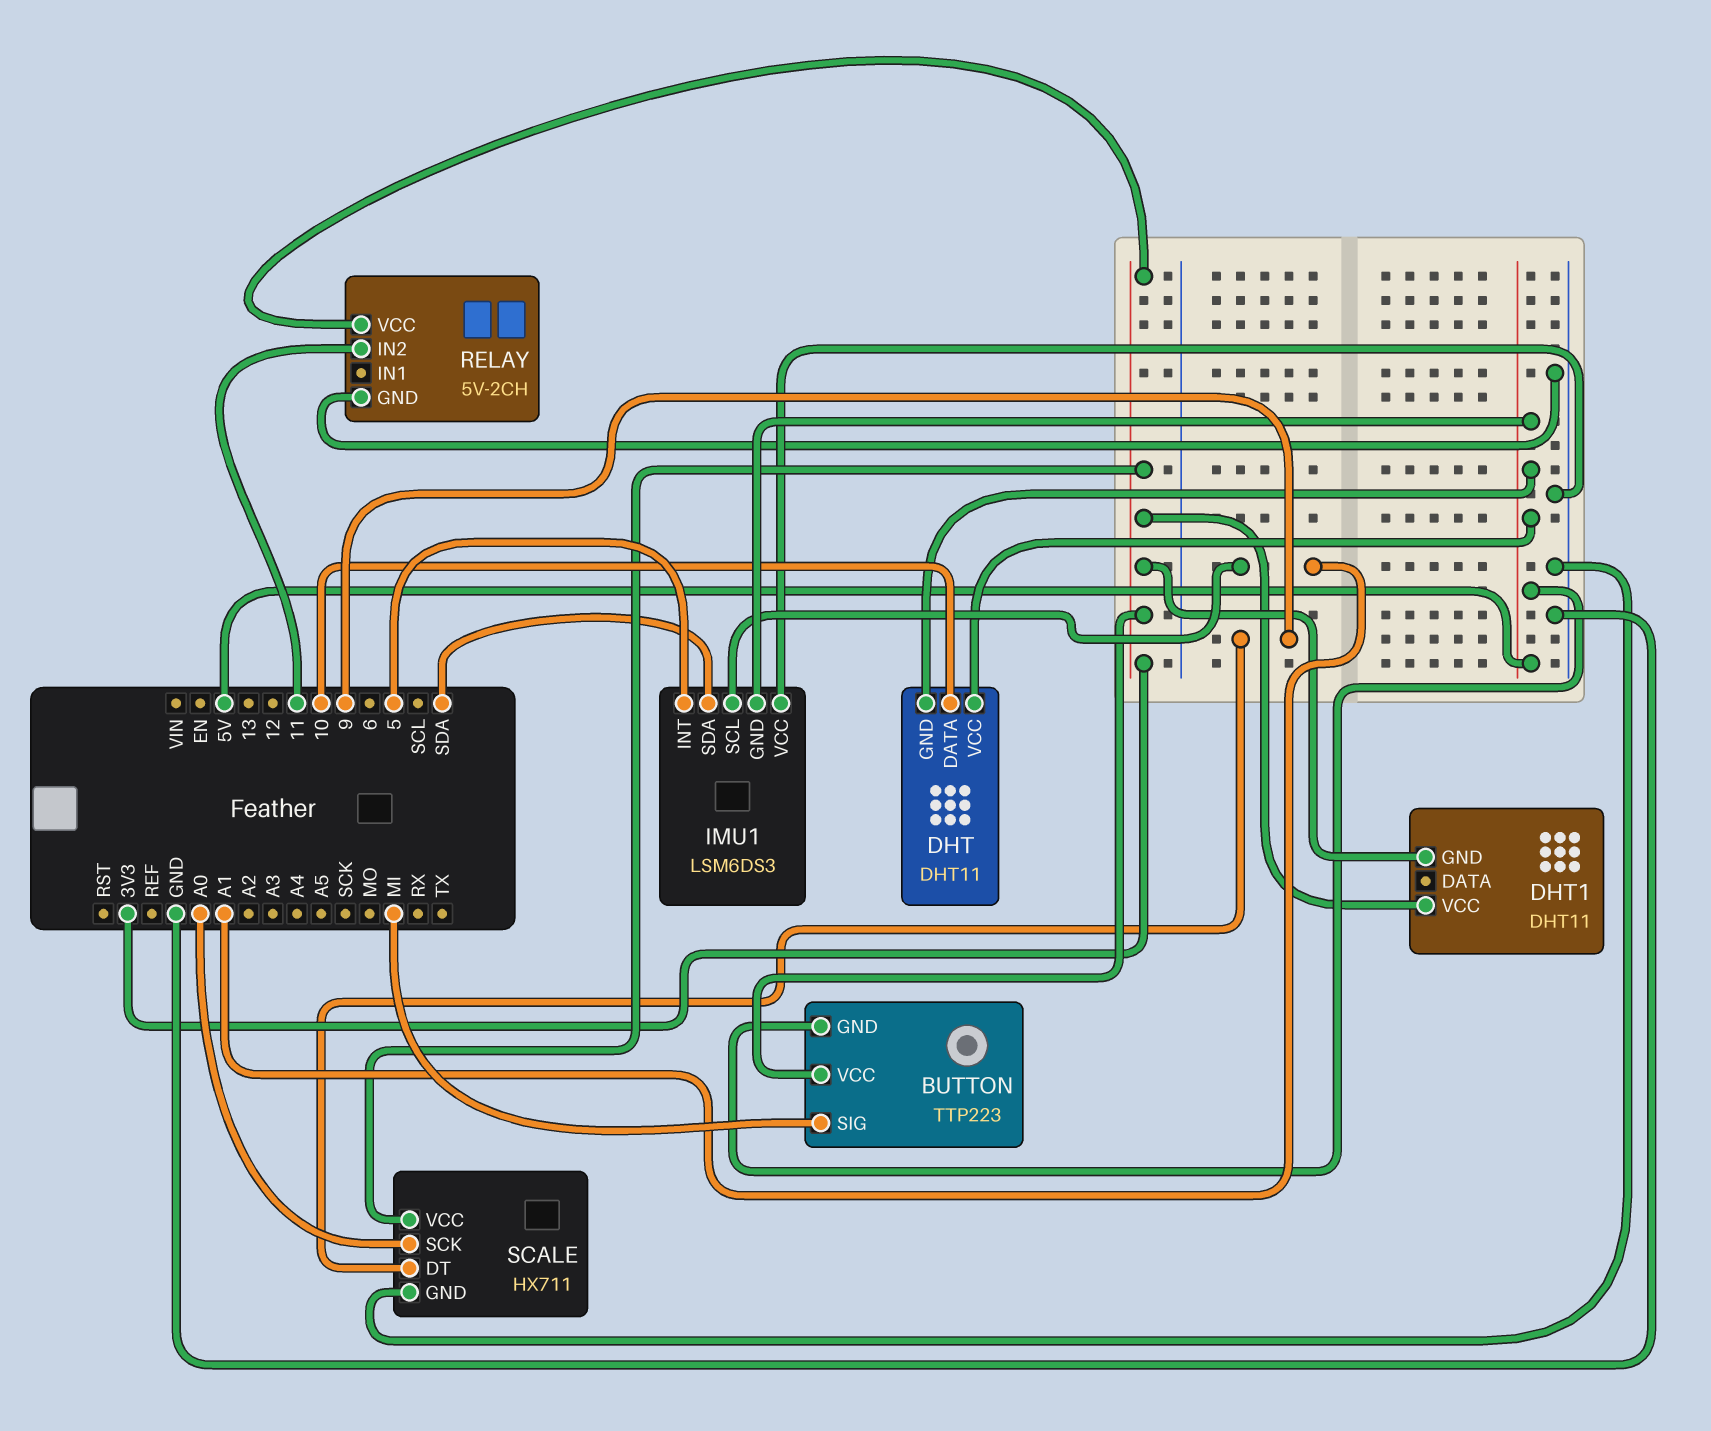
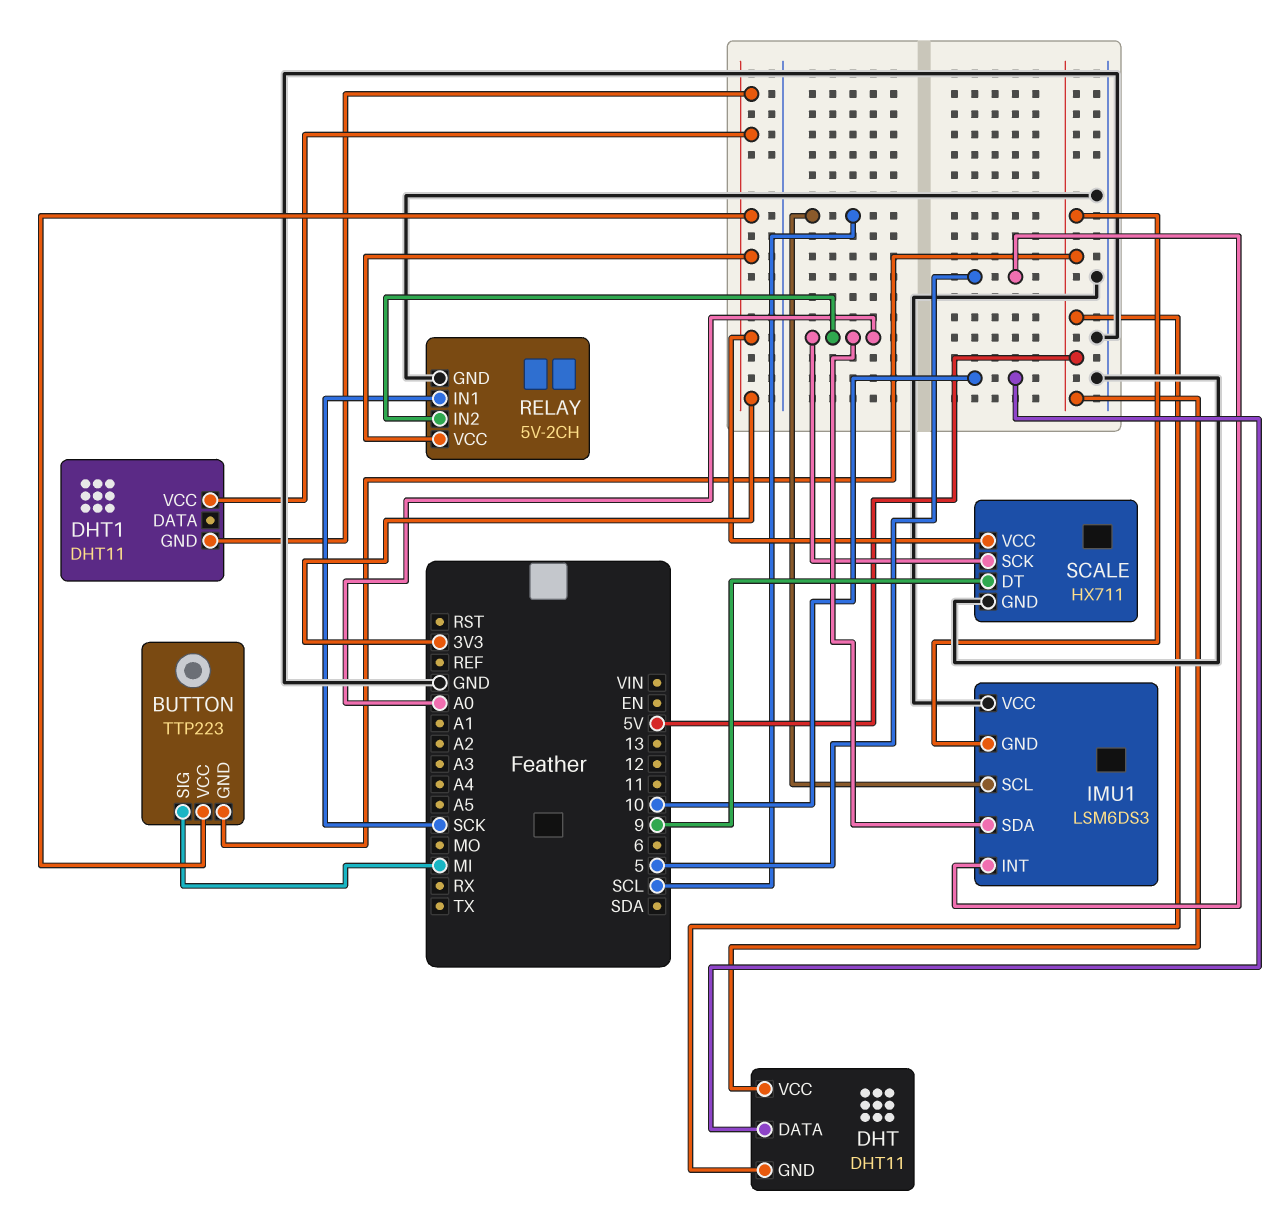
IMU1 pin SCL: A1 -> SCL
IMU1 pin SDA: SDA -> A0
RELAY pin IN1: none -> SCK
RELAY pin IN2: 11 -> A0

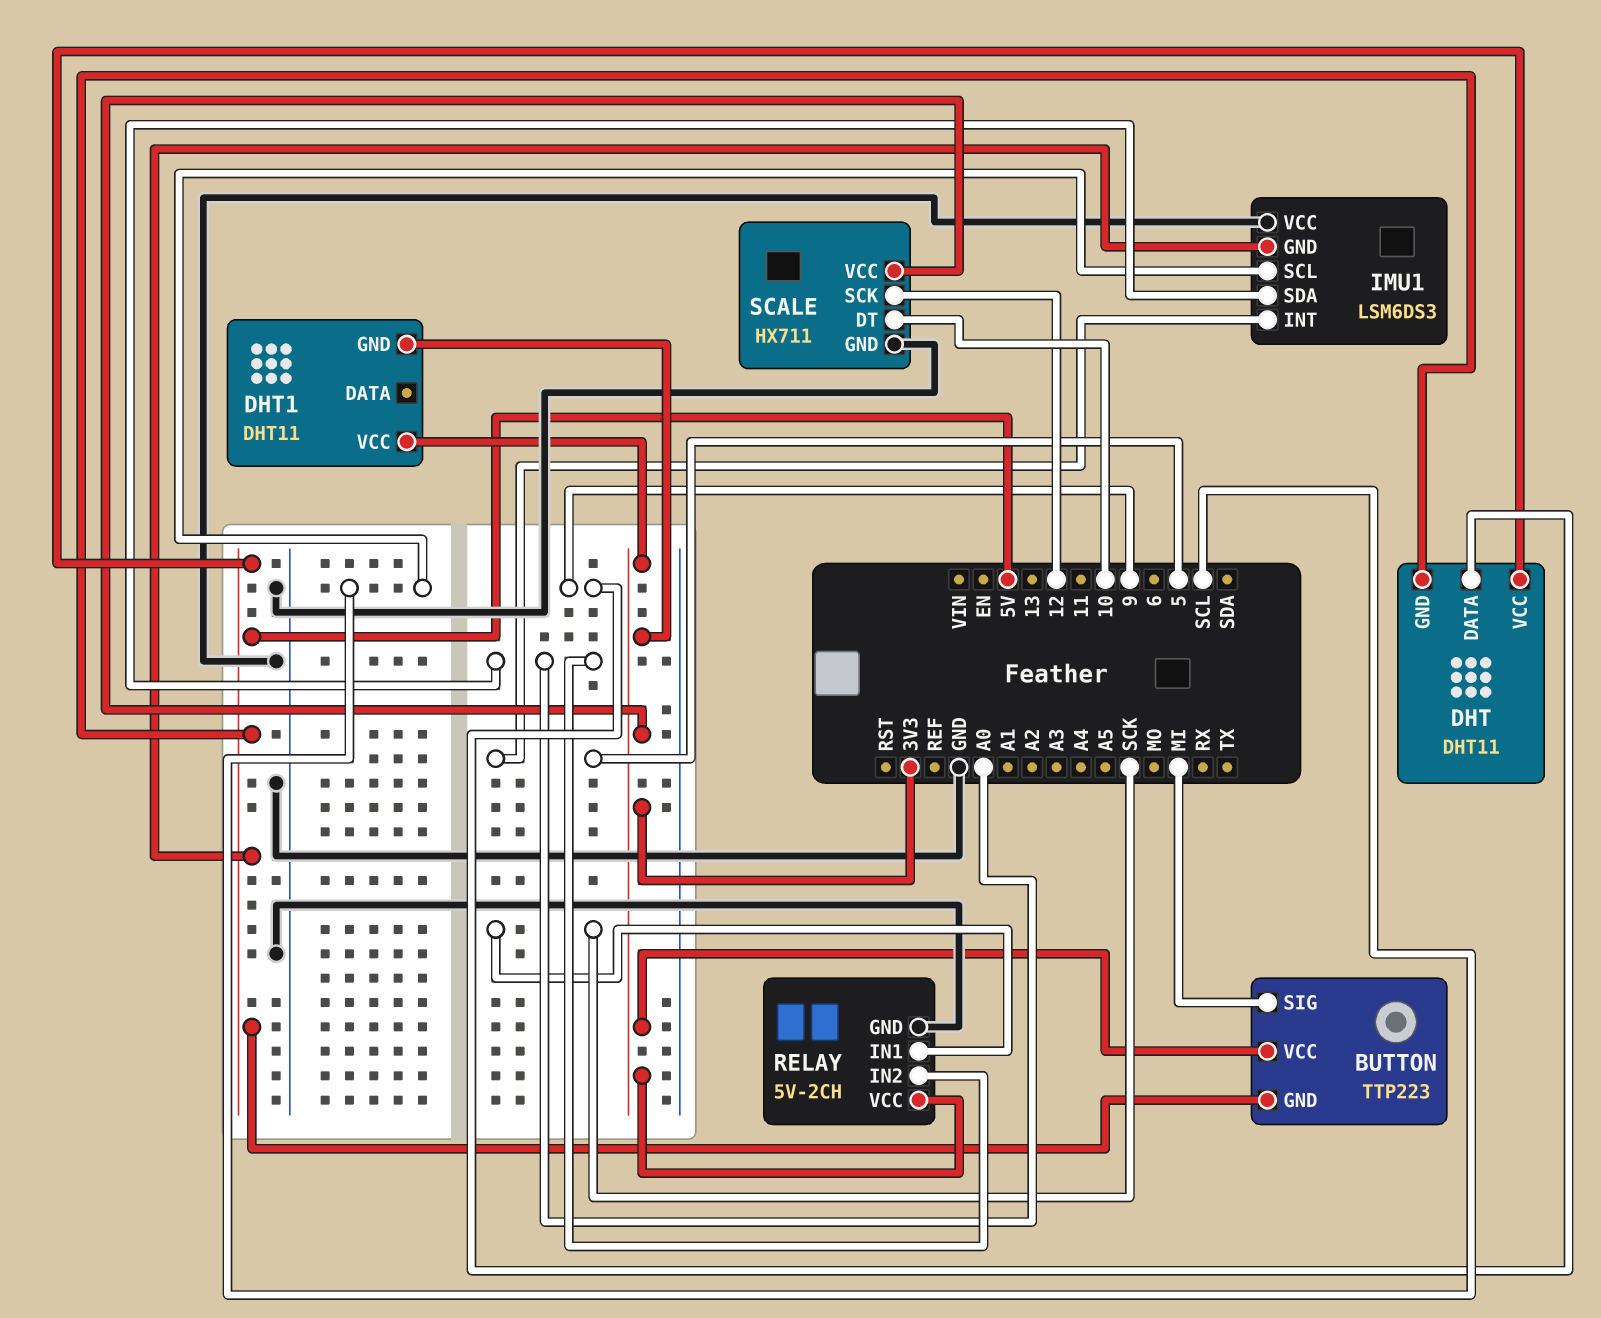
DHT pin DATA: 10 -> 9
SCALE pin DT: 9 -> 10
SCALE pin SCK: A0 -> 12

